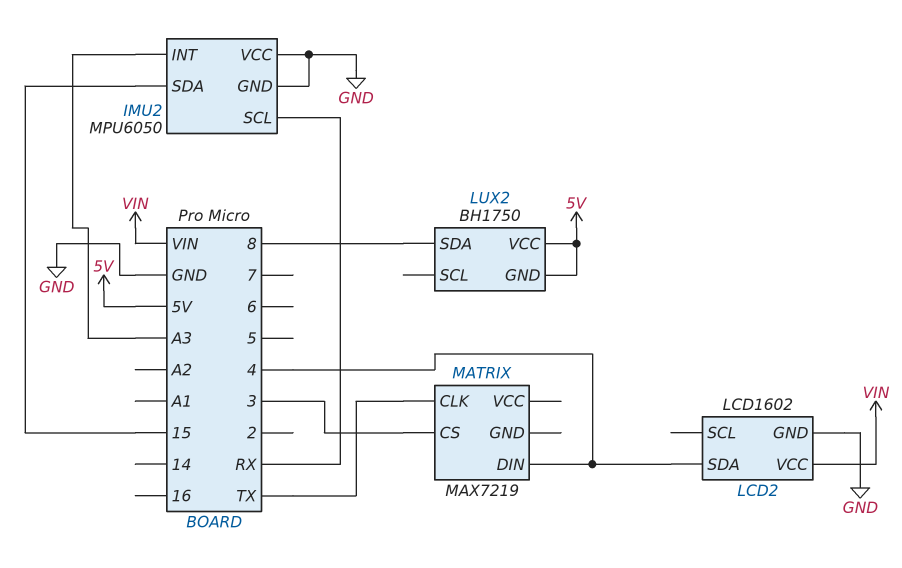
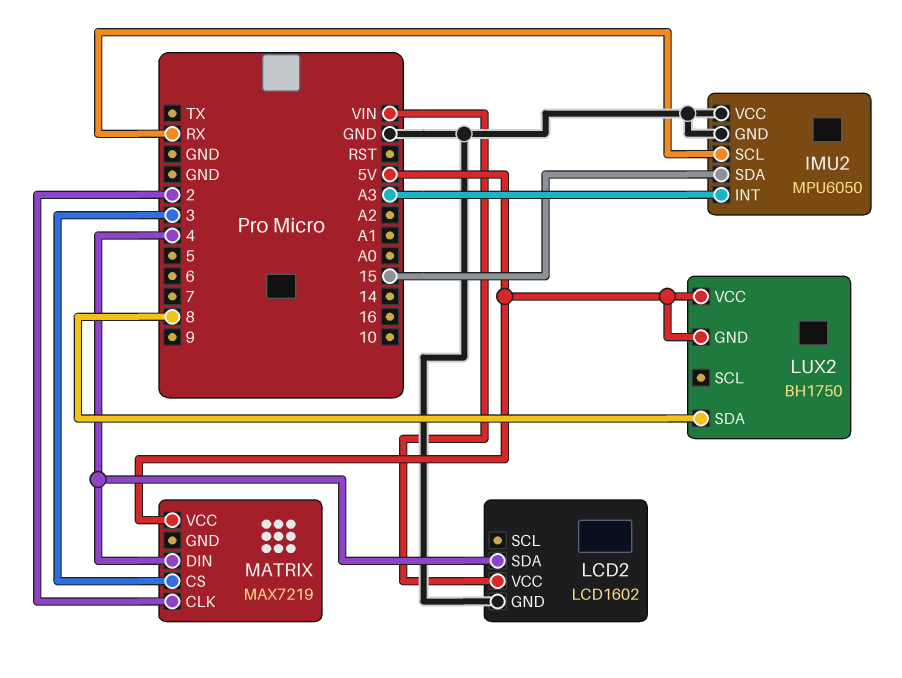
MATRIX pin CLK: TX -> 2
MATRIX pin VCC: none -> 5V

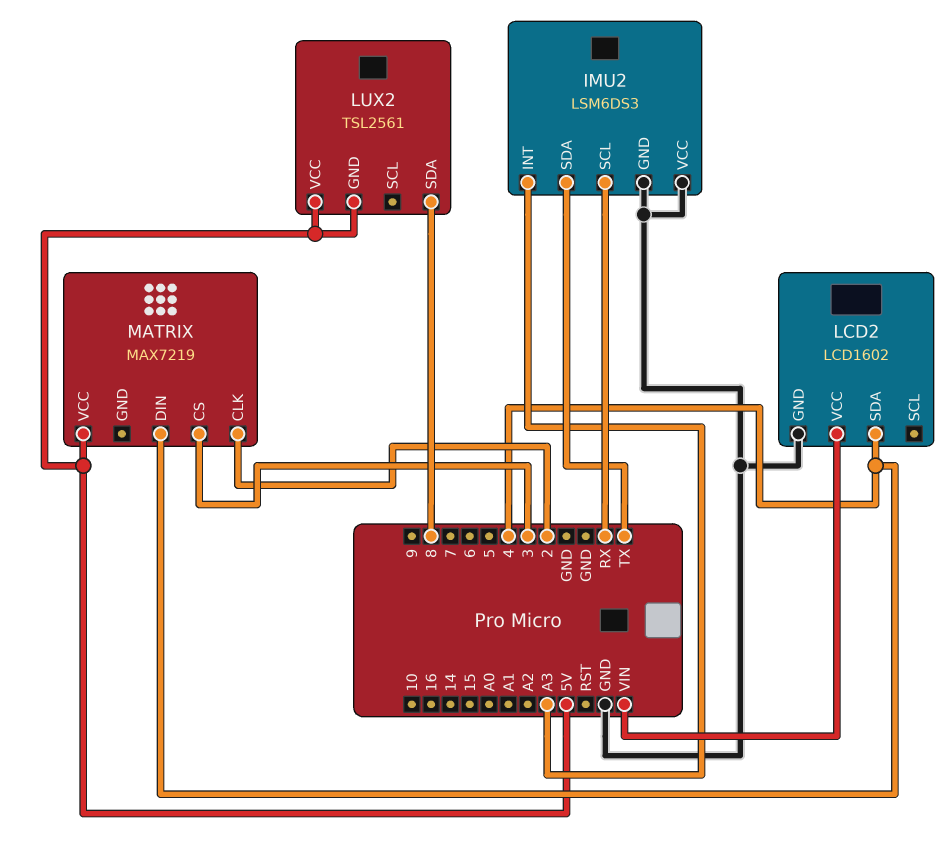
IMU2: MPU6050 -> LSM6DS3
IMU2 pin SDA: 15 -> TX
LUX2: BH1750 -> TSL2561

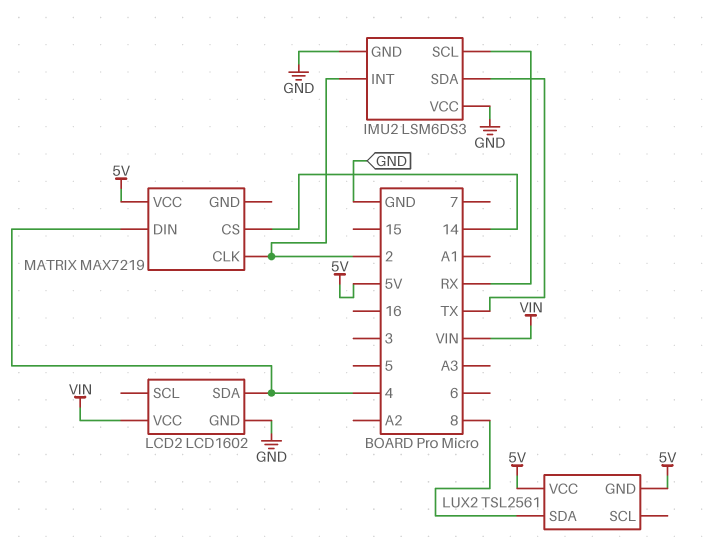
IMU2 pin INT: A3 -> 2
MATRIX pin CS: 3 -> 14

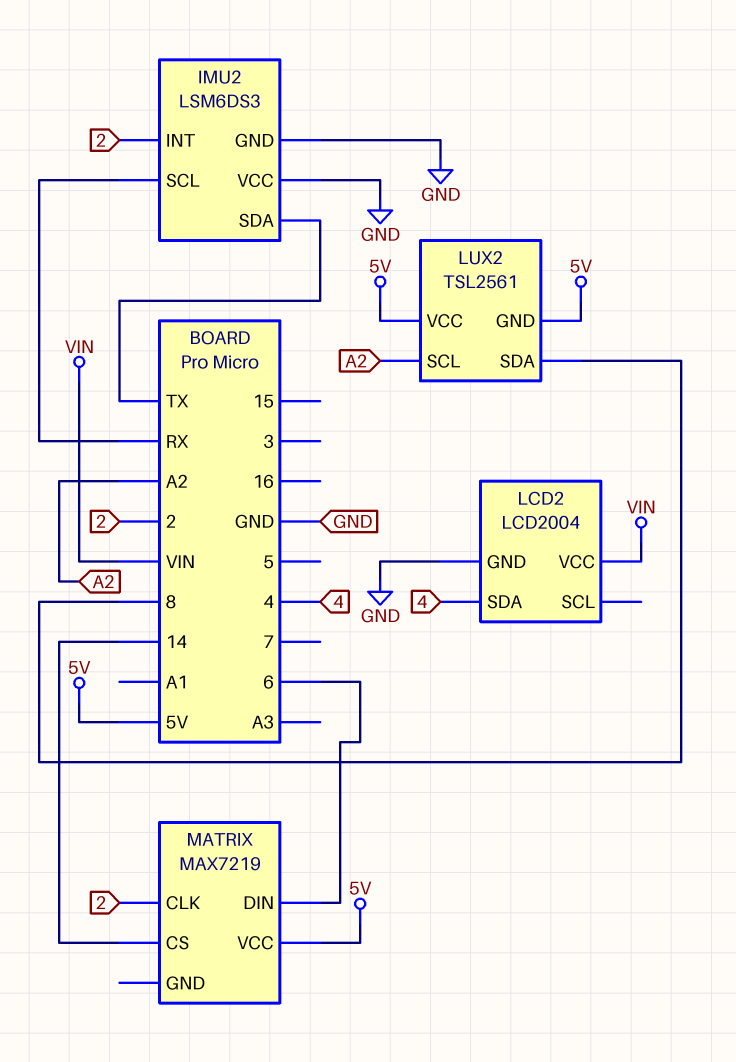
LCD2: LCD1602 -> LCD2004
LUX2 pin SCL: none -> A2
MATRIX pin DIN: 4 -> 6

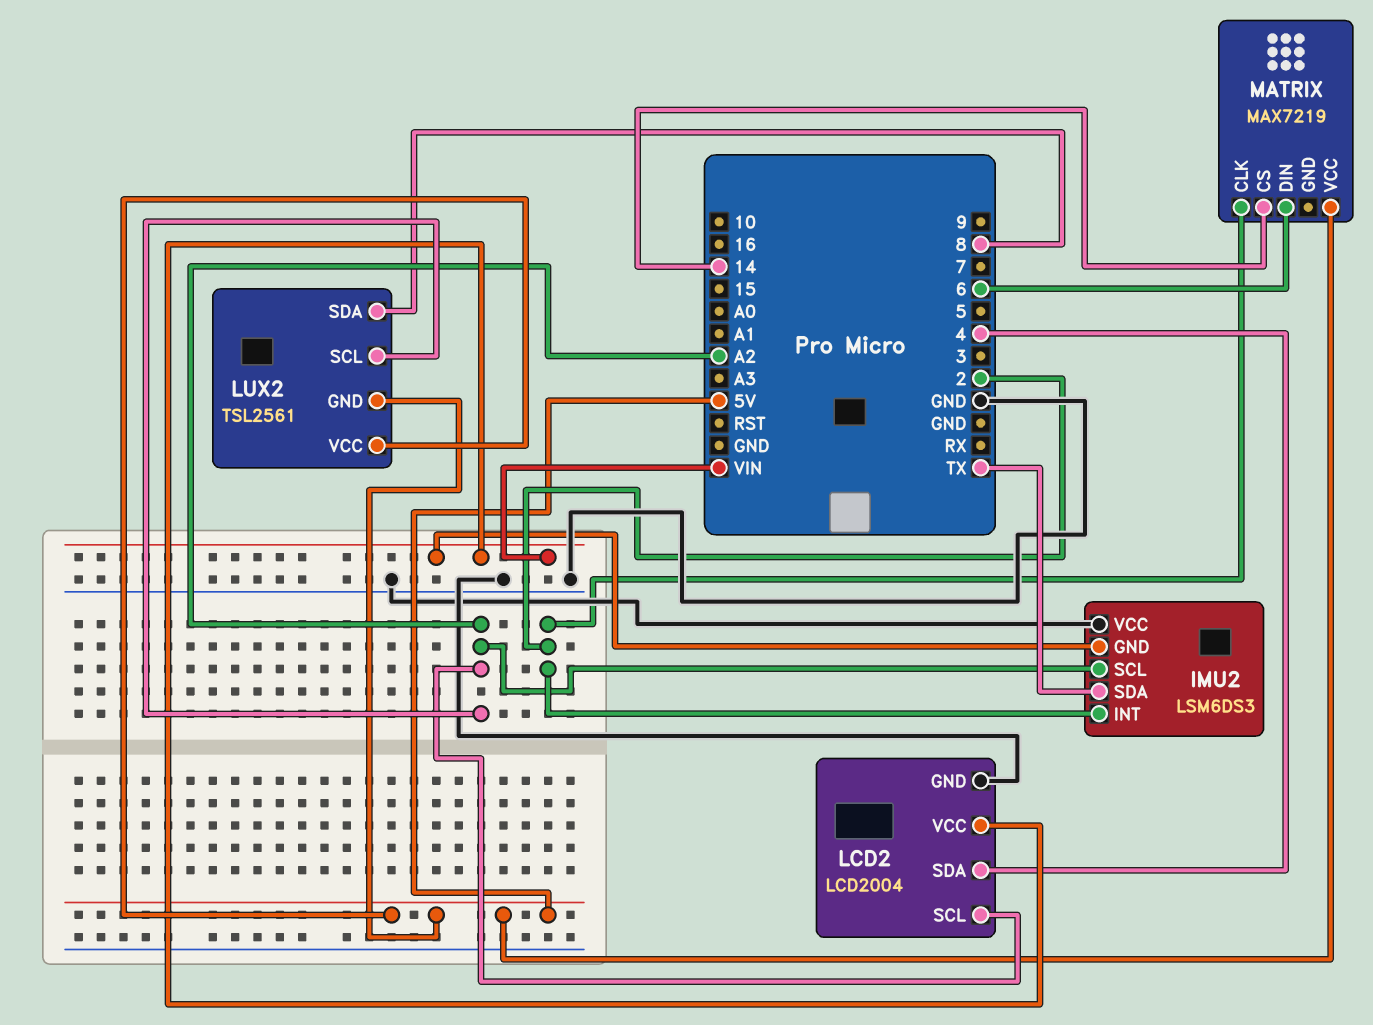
IMU2 pin GND: GND -> VIN
IMU2 pin SCL: RX -> A2
LCD2 pin SCL: none -> A2

